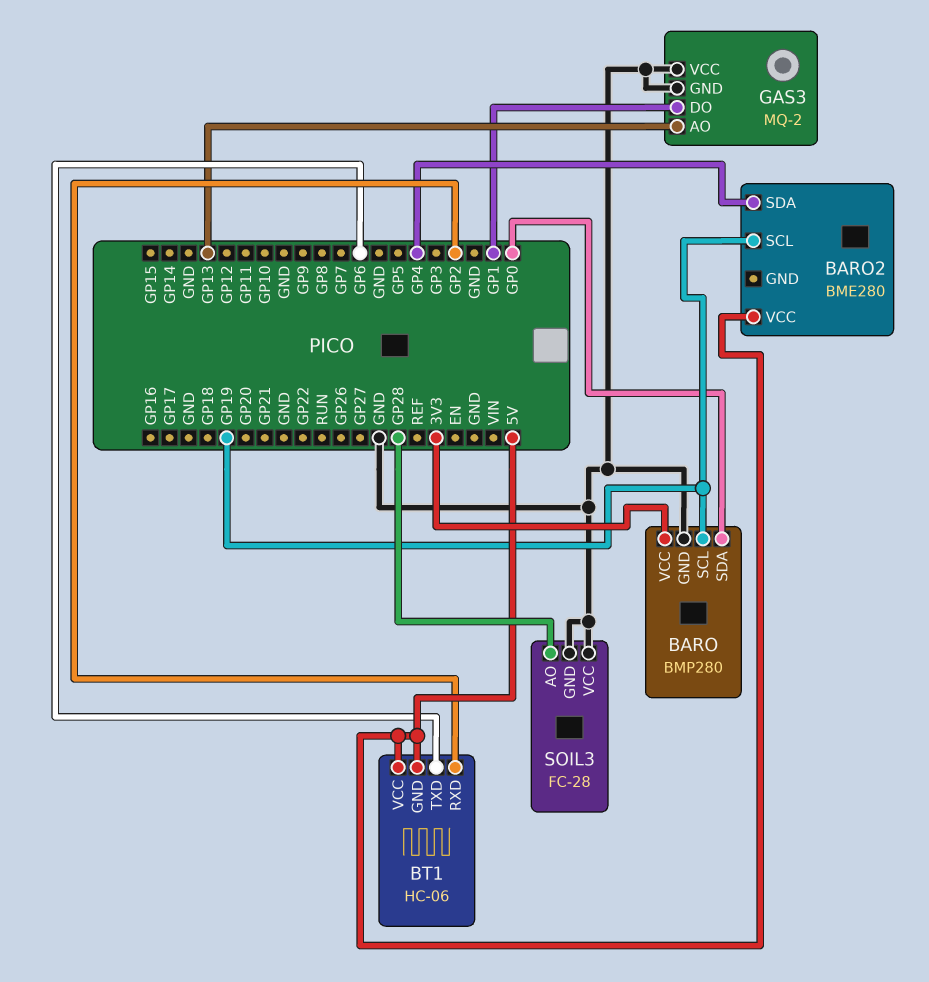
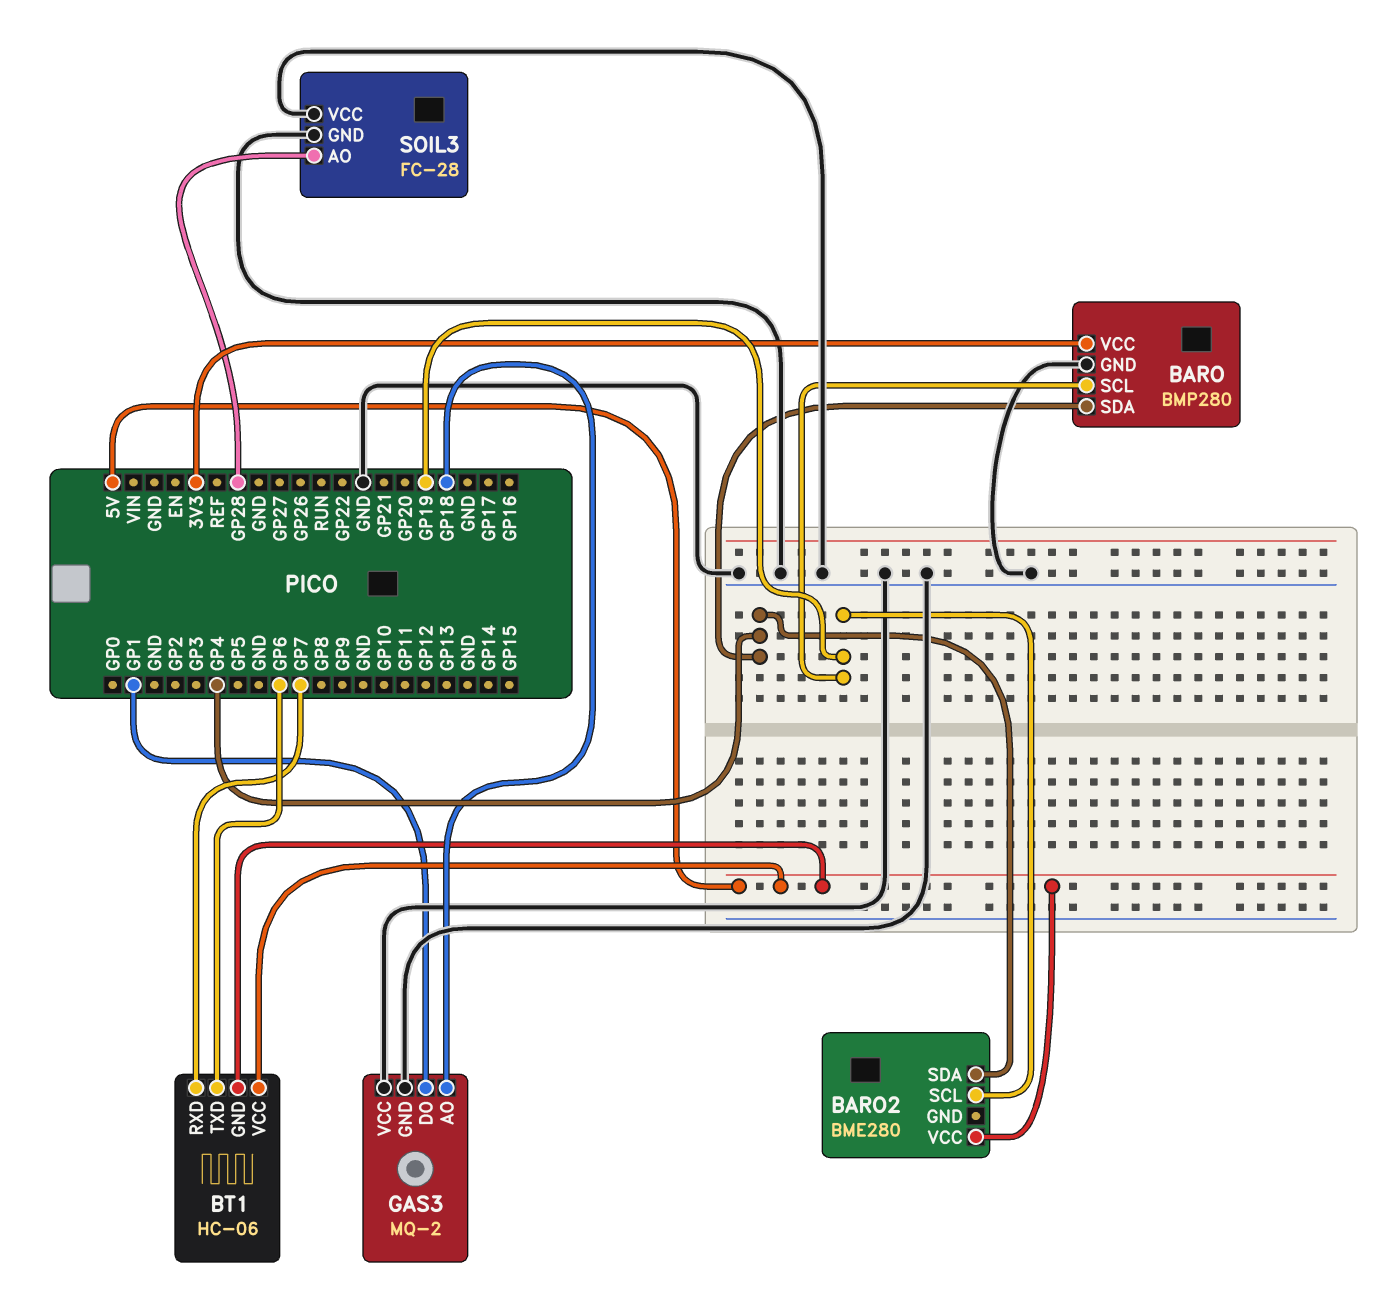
BARO pin SDA: GP0 -> GP4
BT1 pin RXD: GP2 -> GP7
GAS3 pin AO: GP13 -> GP18

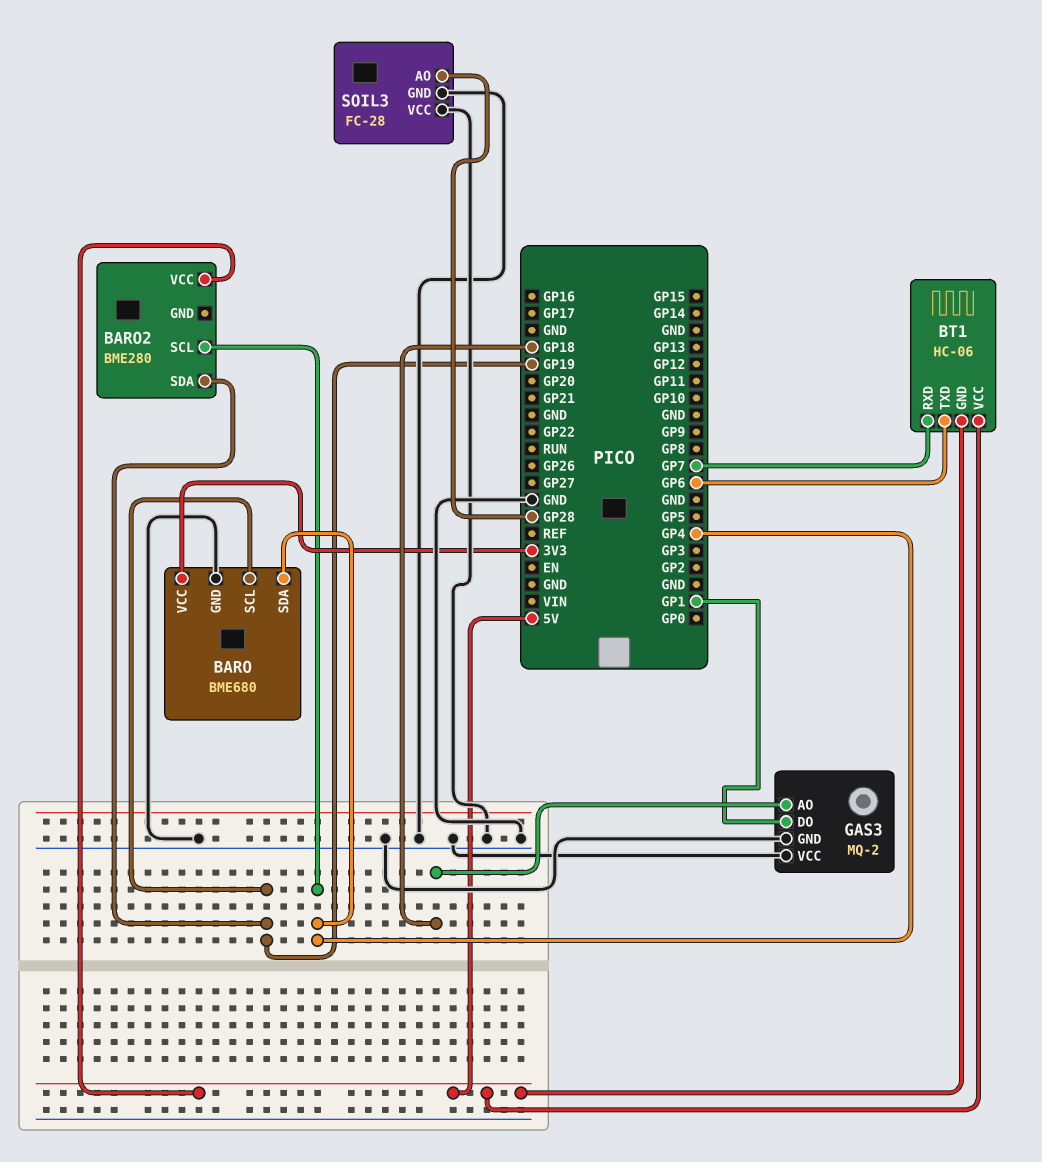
BARO: BMP280 -> BME680
BARO2 pin SCL: GP19 -> GP4
BARO2 pin SDA: GP4 -> GP19

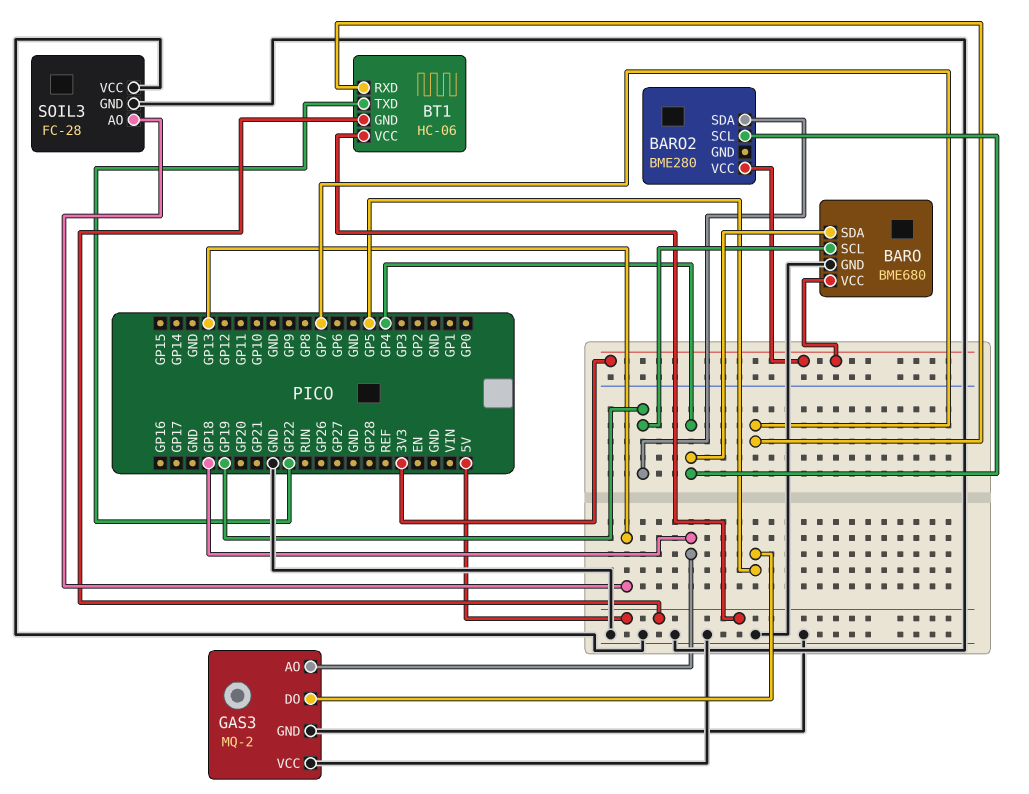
BARO2 pin VCC: 5V -> 3V3
BT1 pin TXD: GP6 -> GP22
GAS3 pin DO: GP1 -> GP5
SOIL3 pin AO: GP28 -> GP13

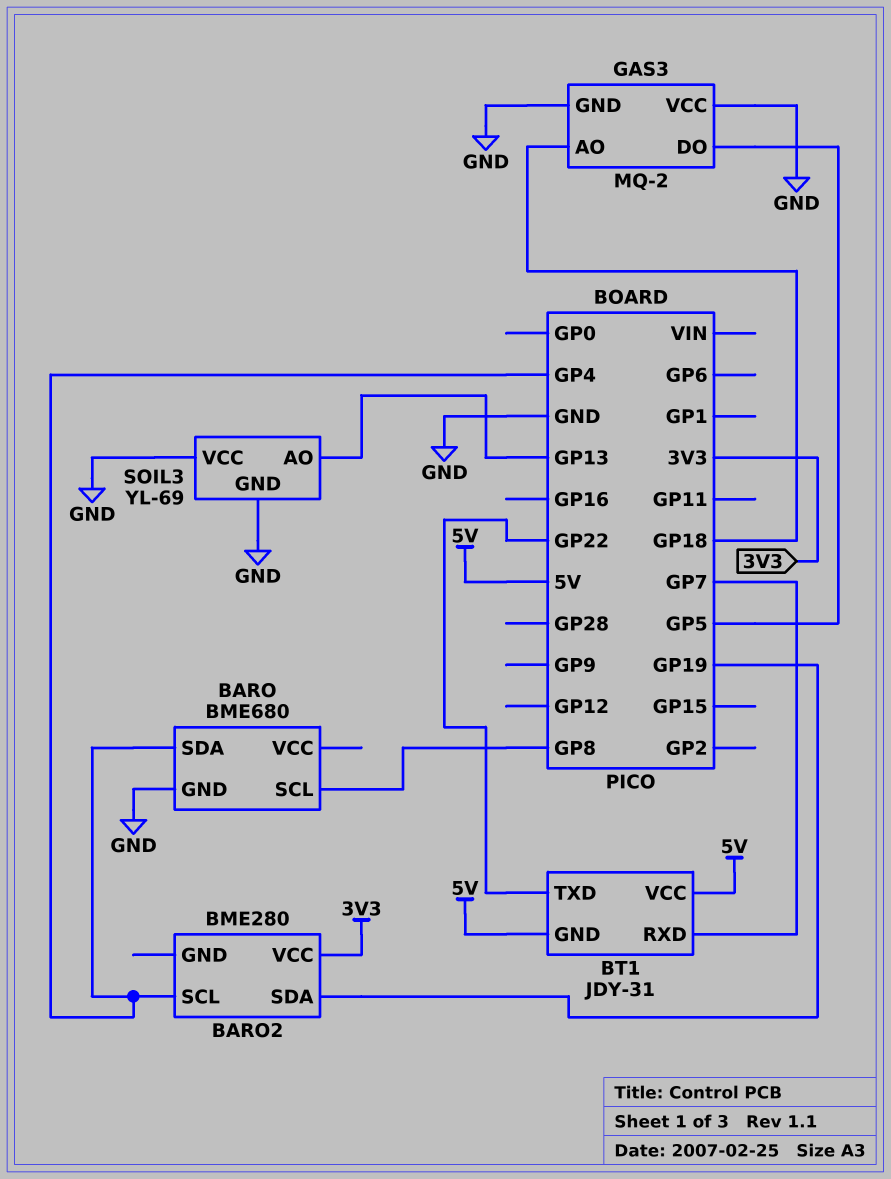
BARO pin SCL: GP19 -> GP8
BARO pin VCC: 3V3 -> none
BT1: HC-06 -> JDY-31
SOIL3: FC-28 -> YL-69

